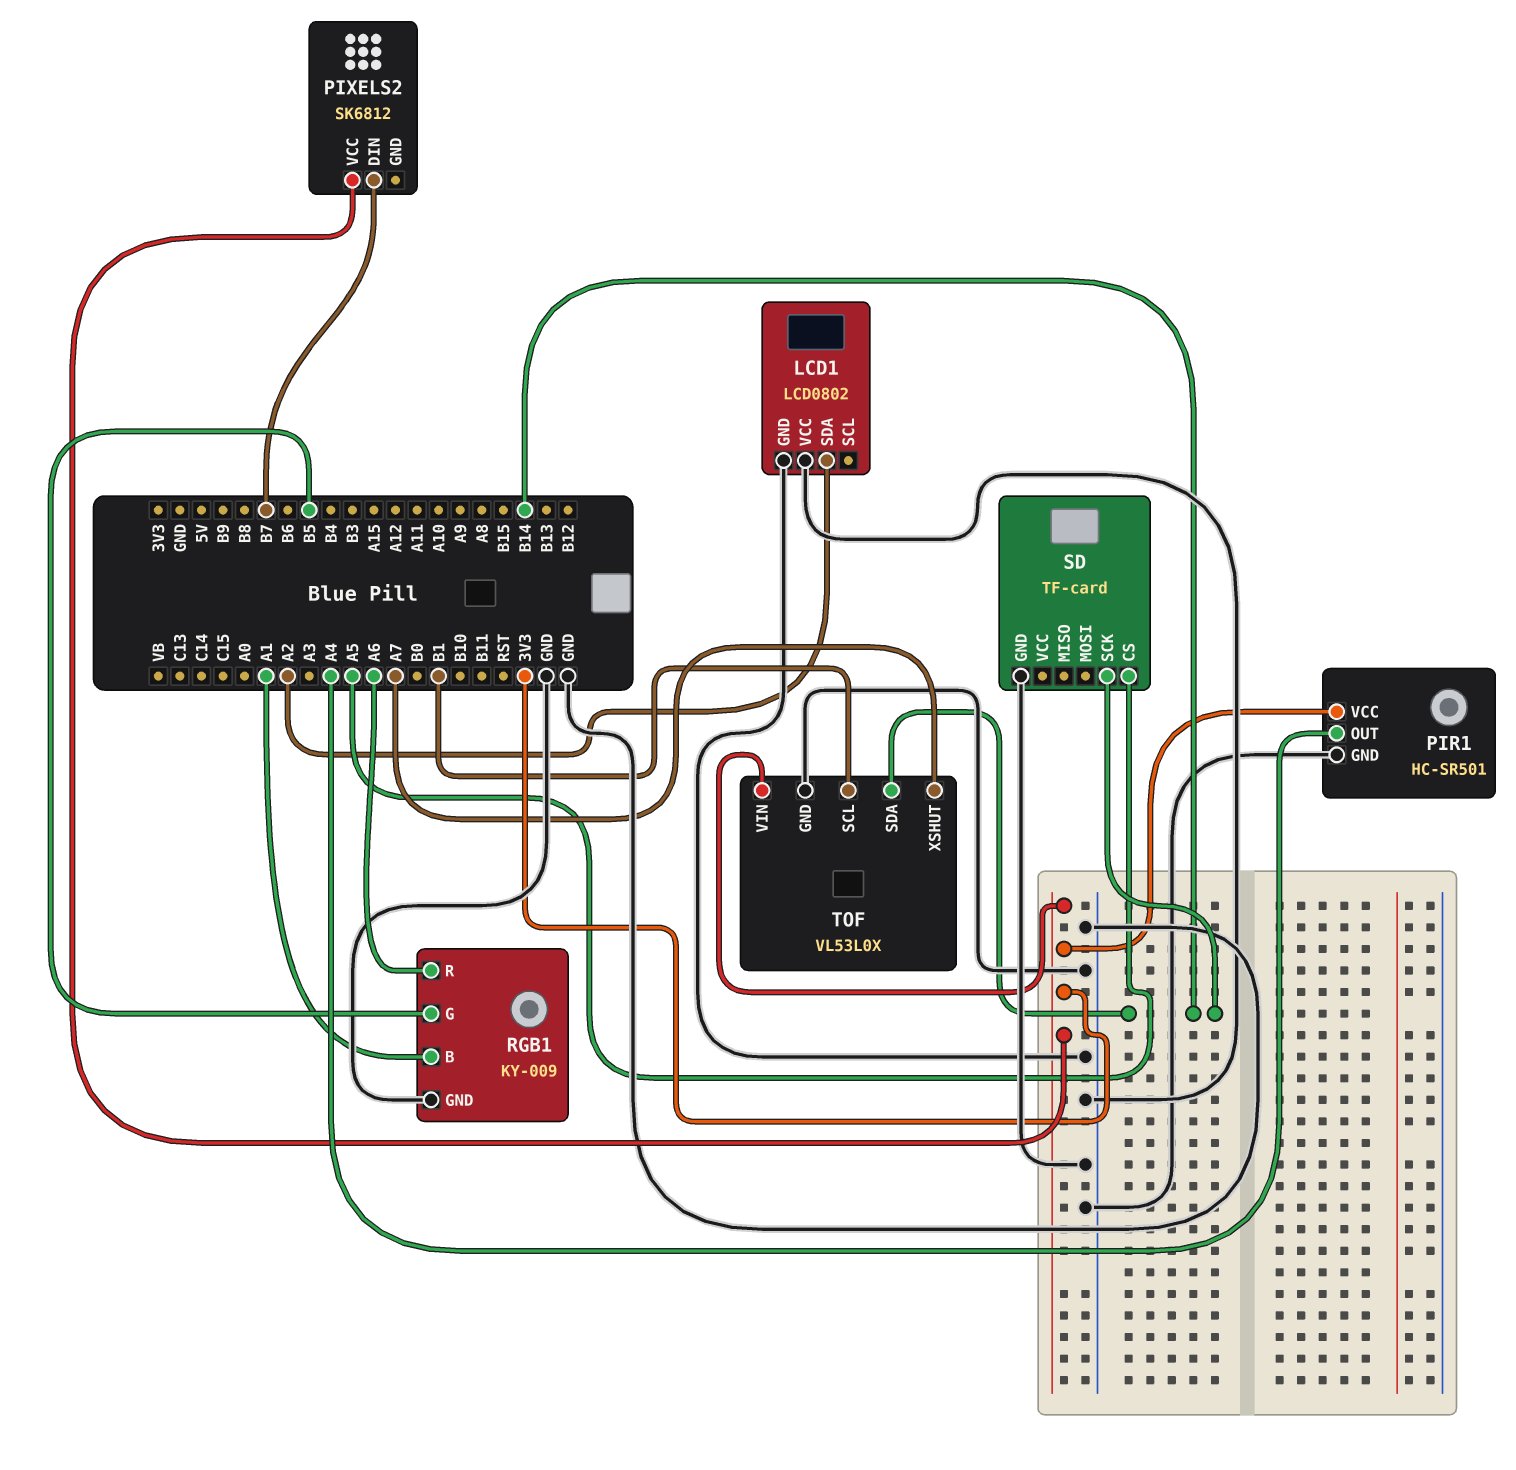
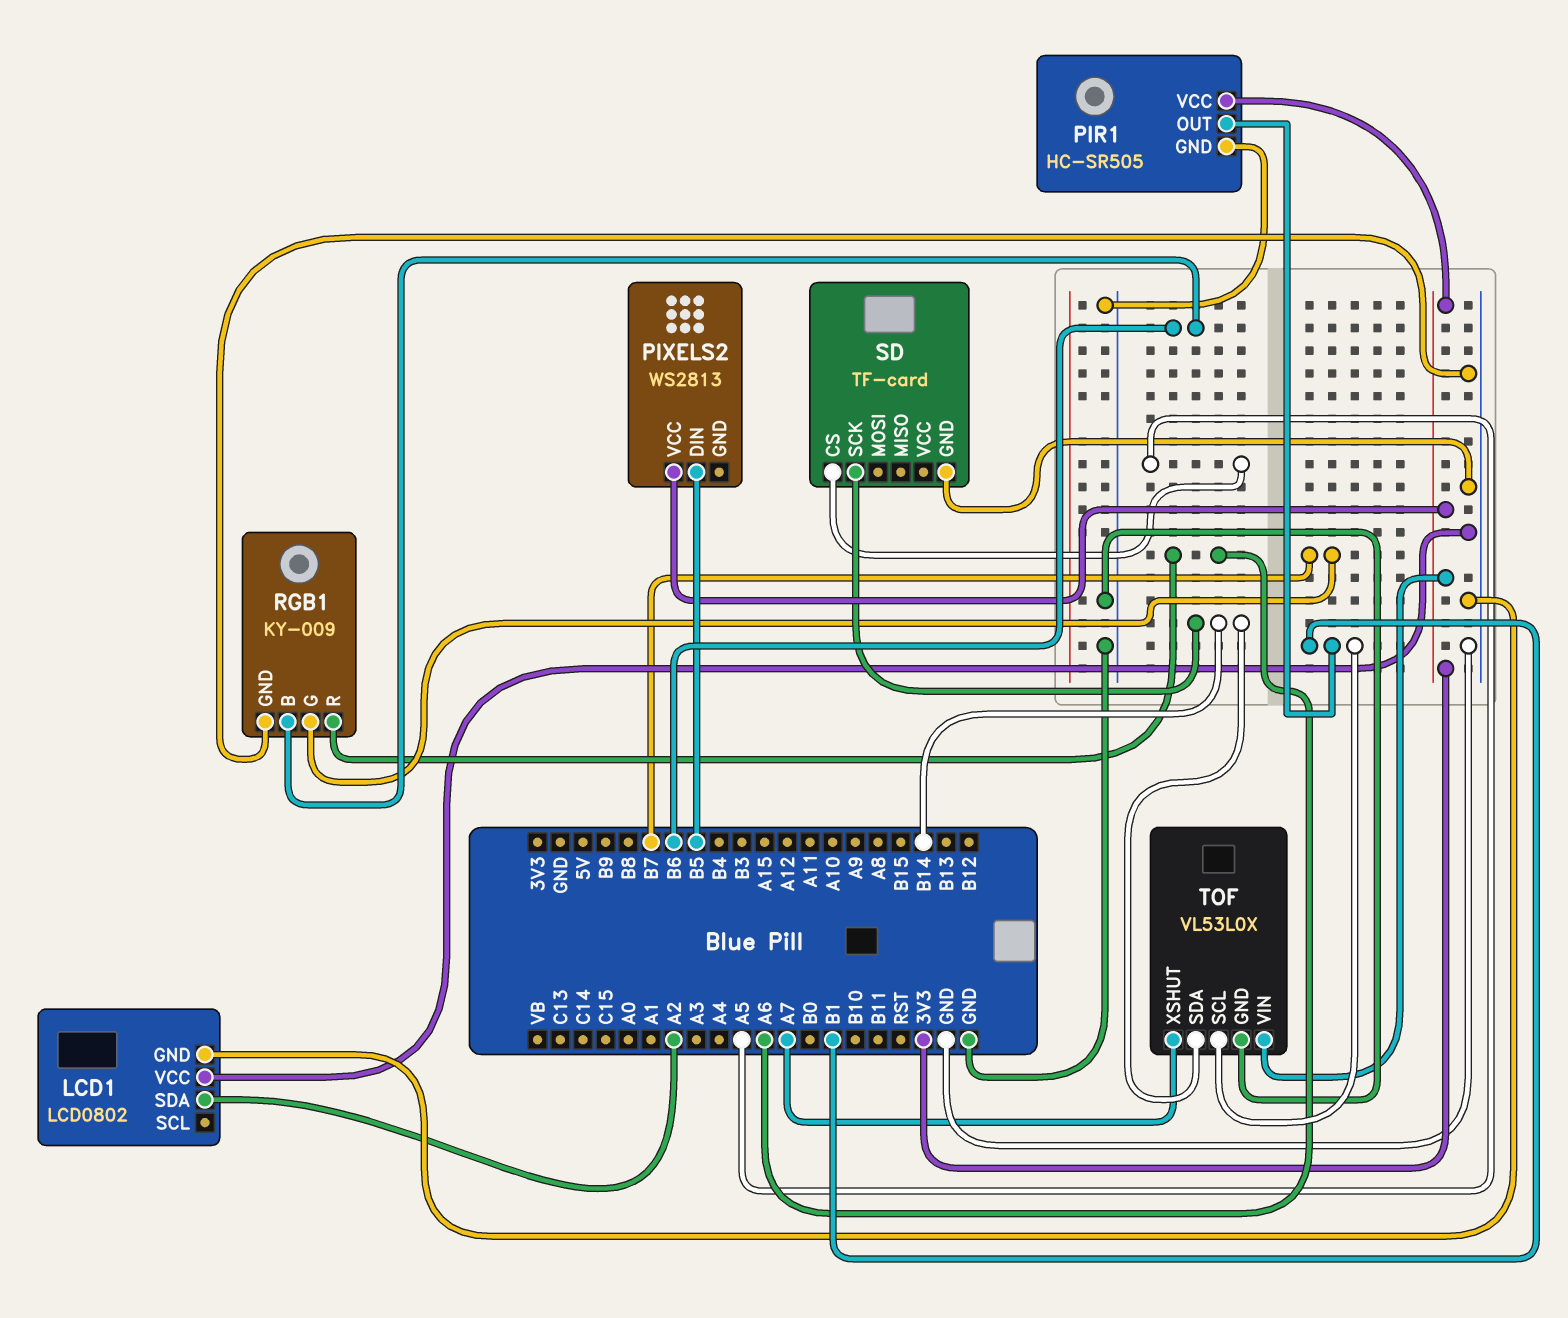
PIR1: HC-SR501 -> HC-SR505
PIR1 pin OUT: A4 -> B1
PIXELS2: SK6812 -> WS2813
PIXELS2 pin DIN: B7 -> B5
RGB1 pin B: A1 -> B6
RGB1 pin G: B5 -> B7

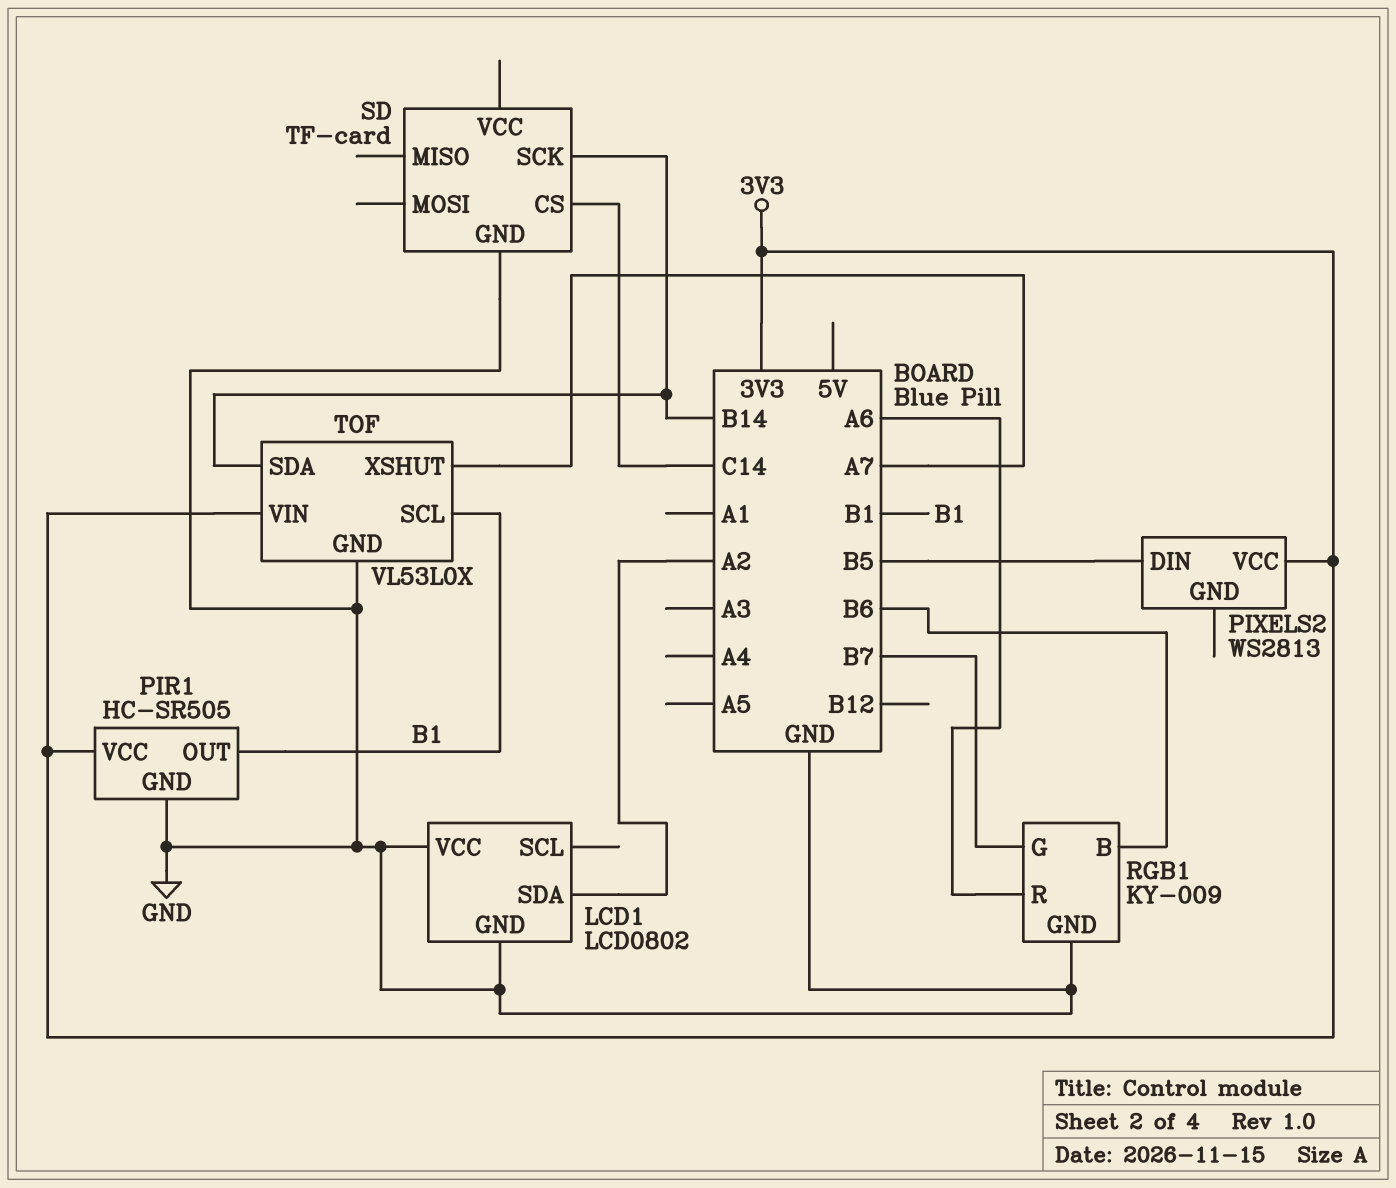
SD pin CS: A5 -> C14

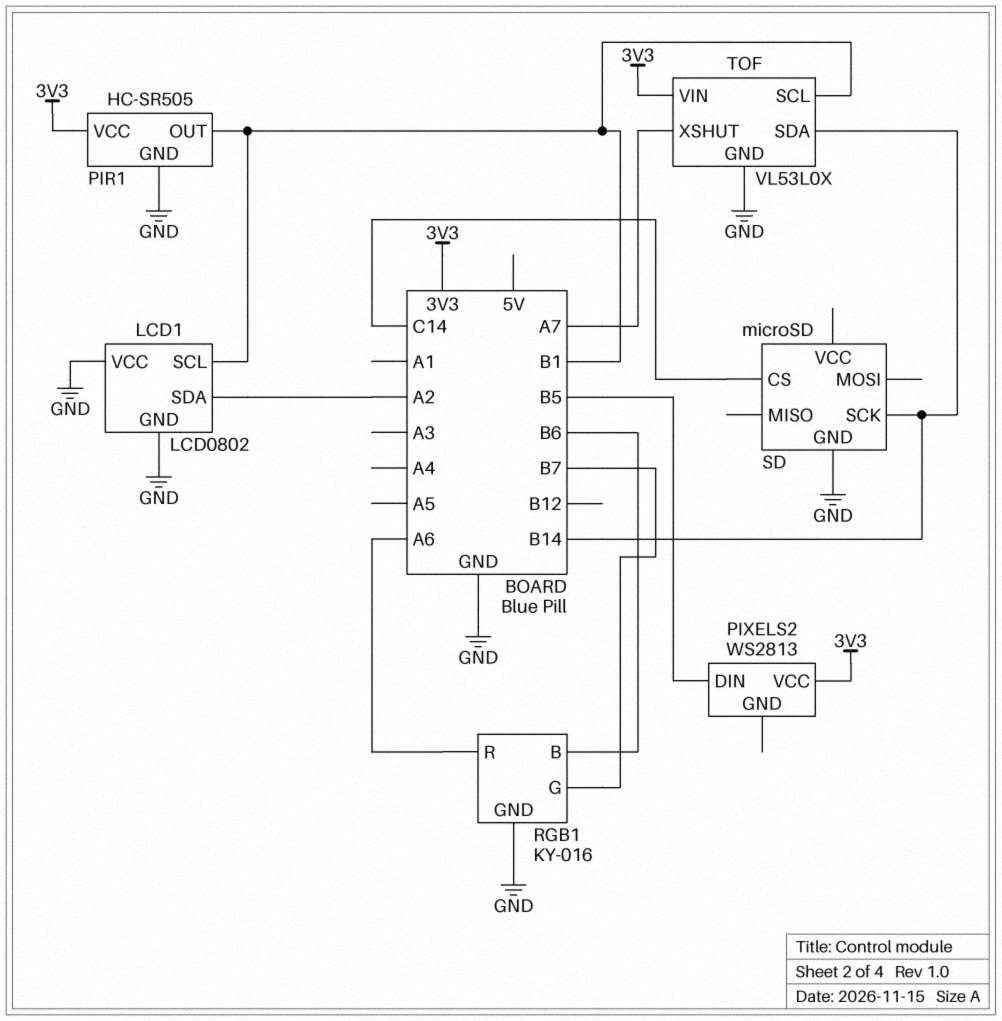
LCD1 pin SCL: none -> B1
RGB1: KY-009 -> KY-016
SD: TF-card -> microSD

